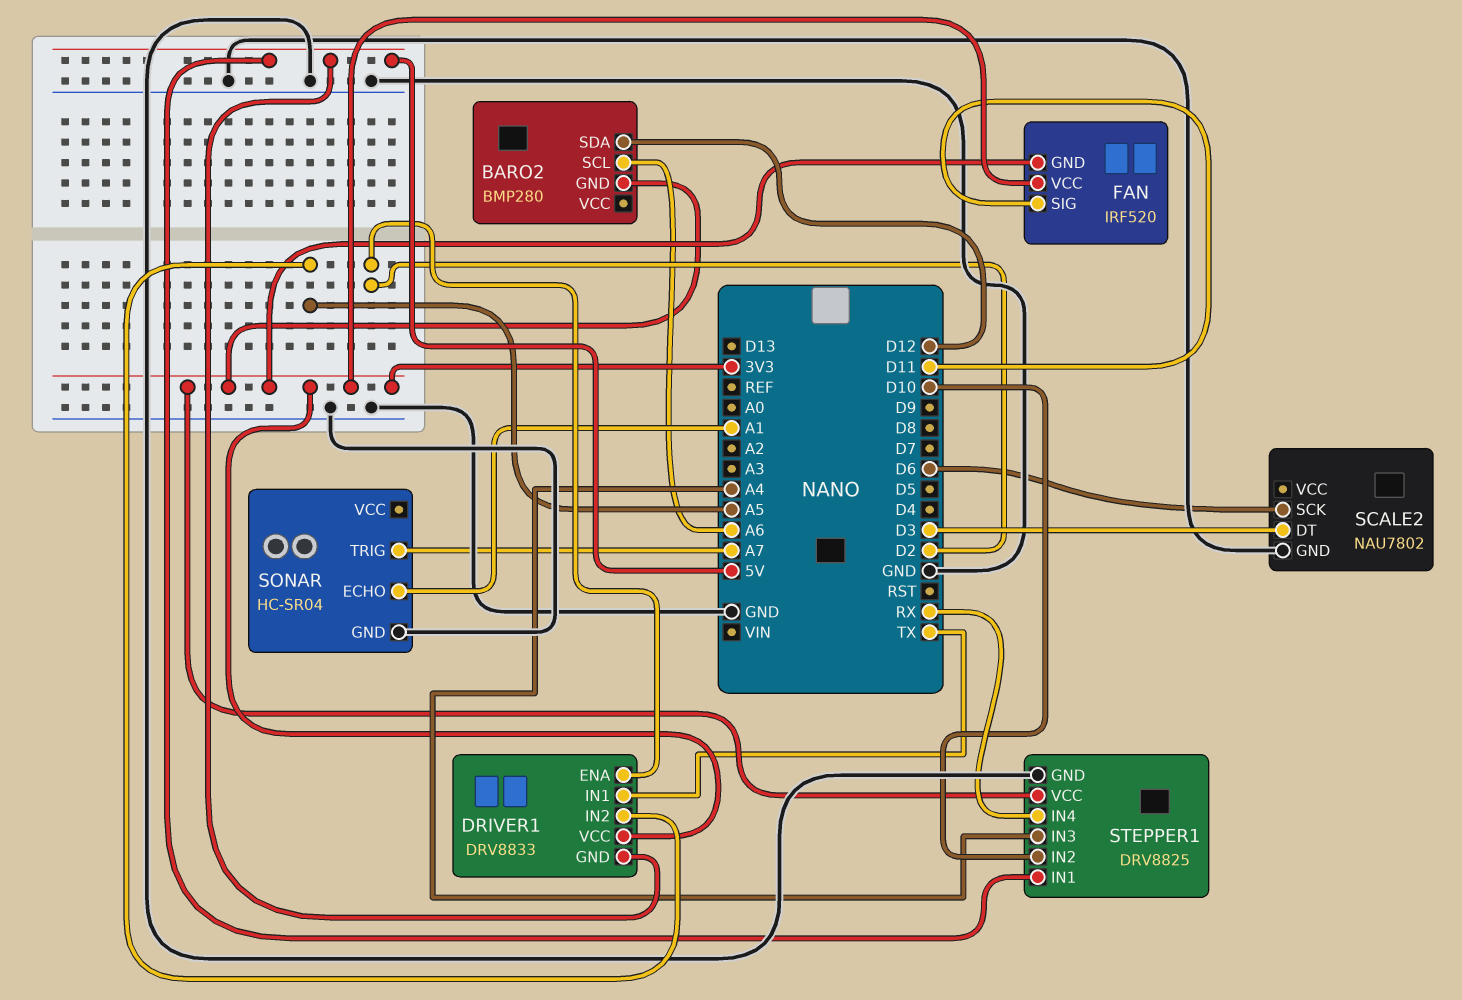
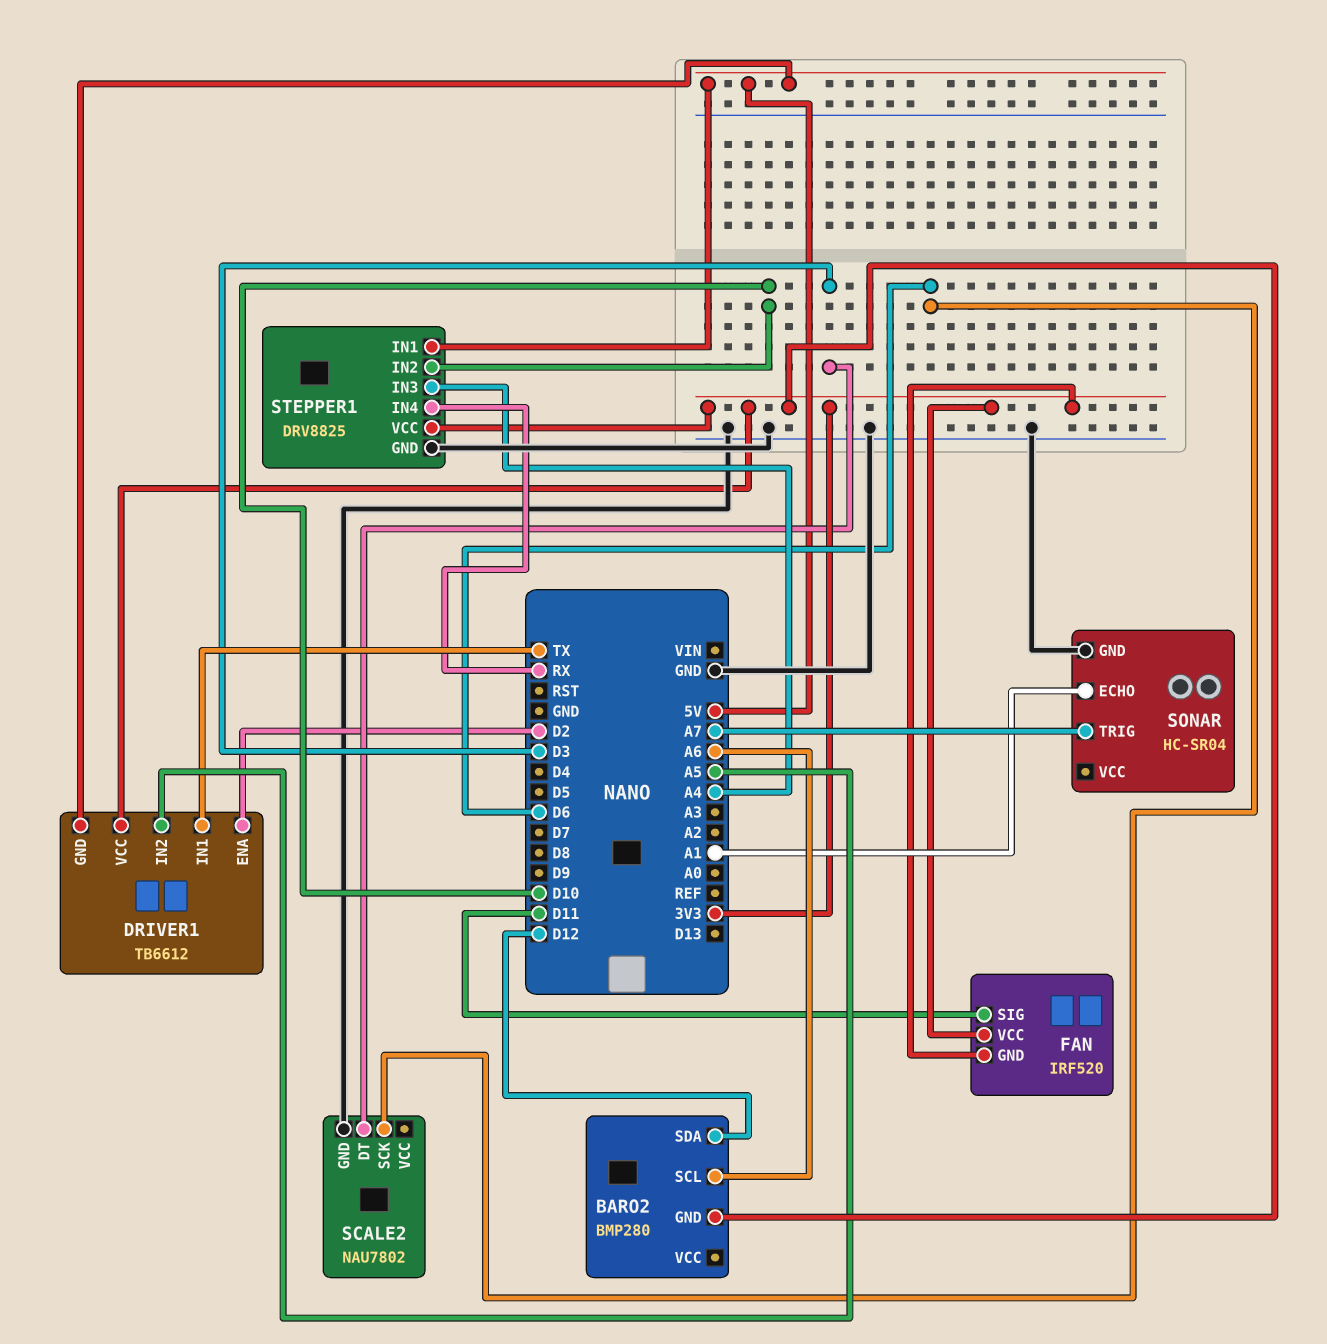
DRIVER1: DRV8833 -> TB6612

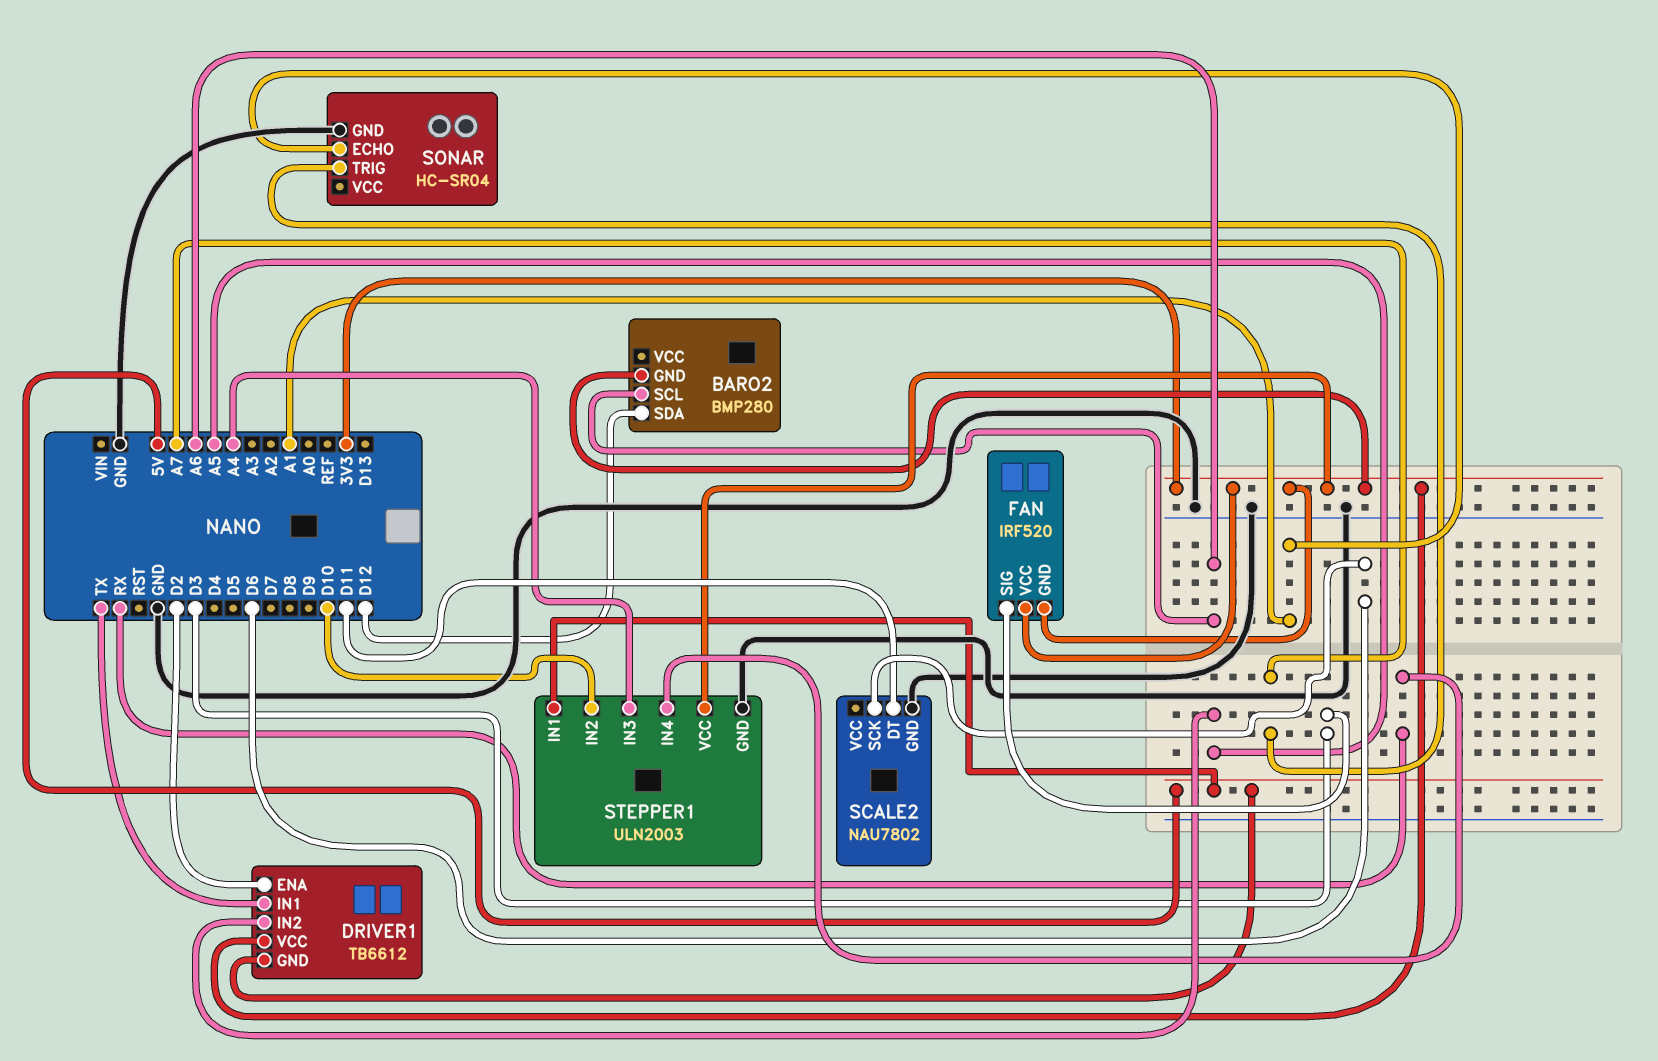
FAN pin SIG: D11 -> D3
SCALE2 pin DT: D3 -> D11
STEPPER1: DRV8825 -> ULN2003

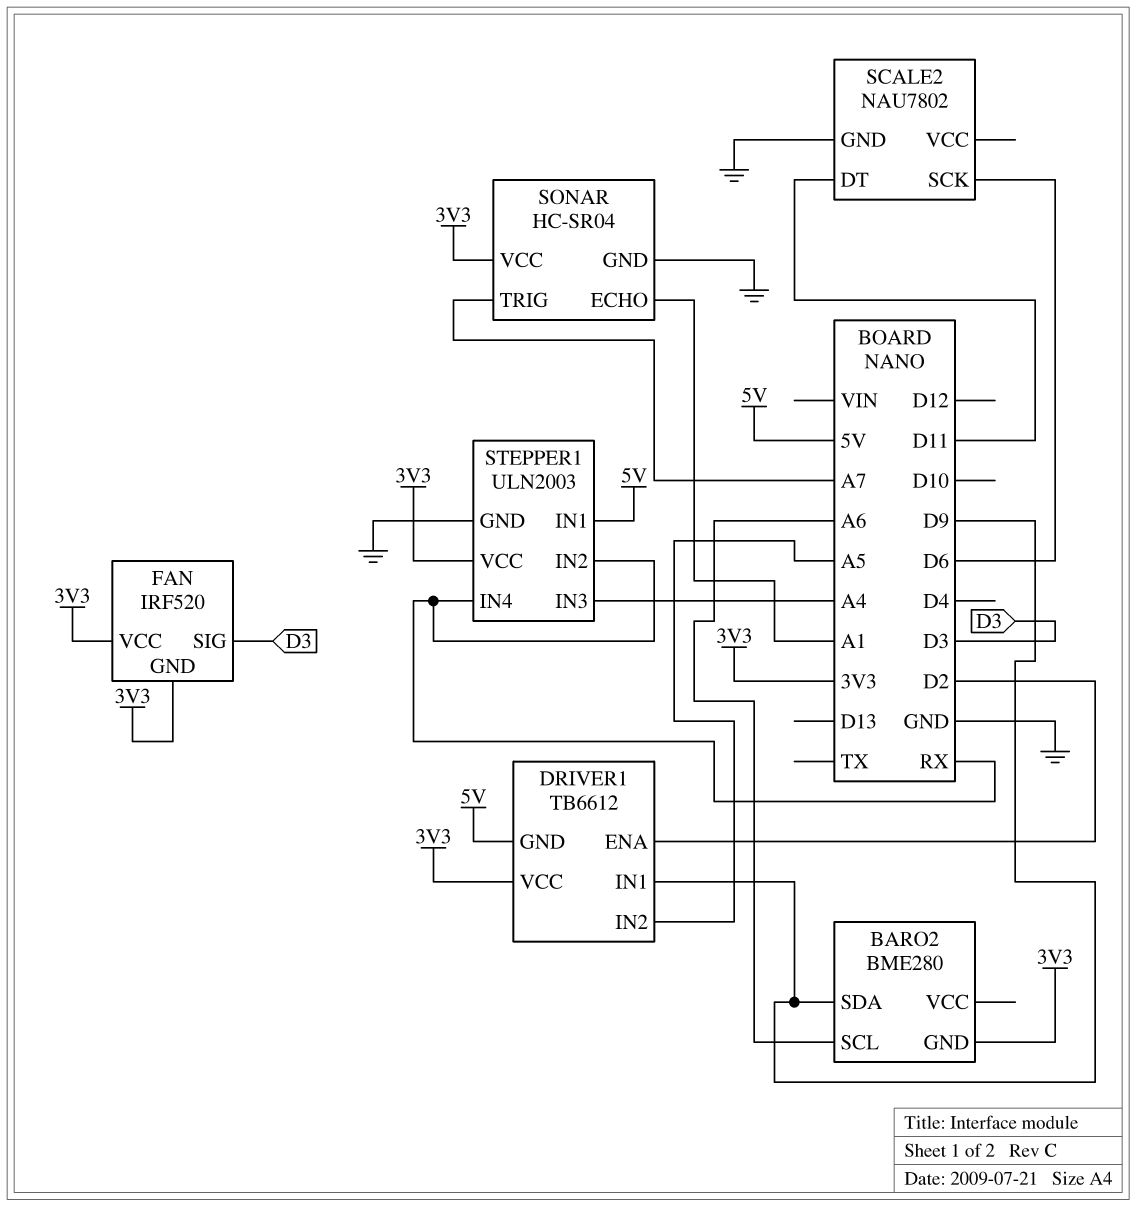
BARO2: BMP280 -> BME280
BARO2 pin SDA: D12 -> D9
DRIVER1 pin IN1: TX -> D9
SONAR pin VCC: none -> 3V3
STEPPER1 pin IN2: D10 -> RX

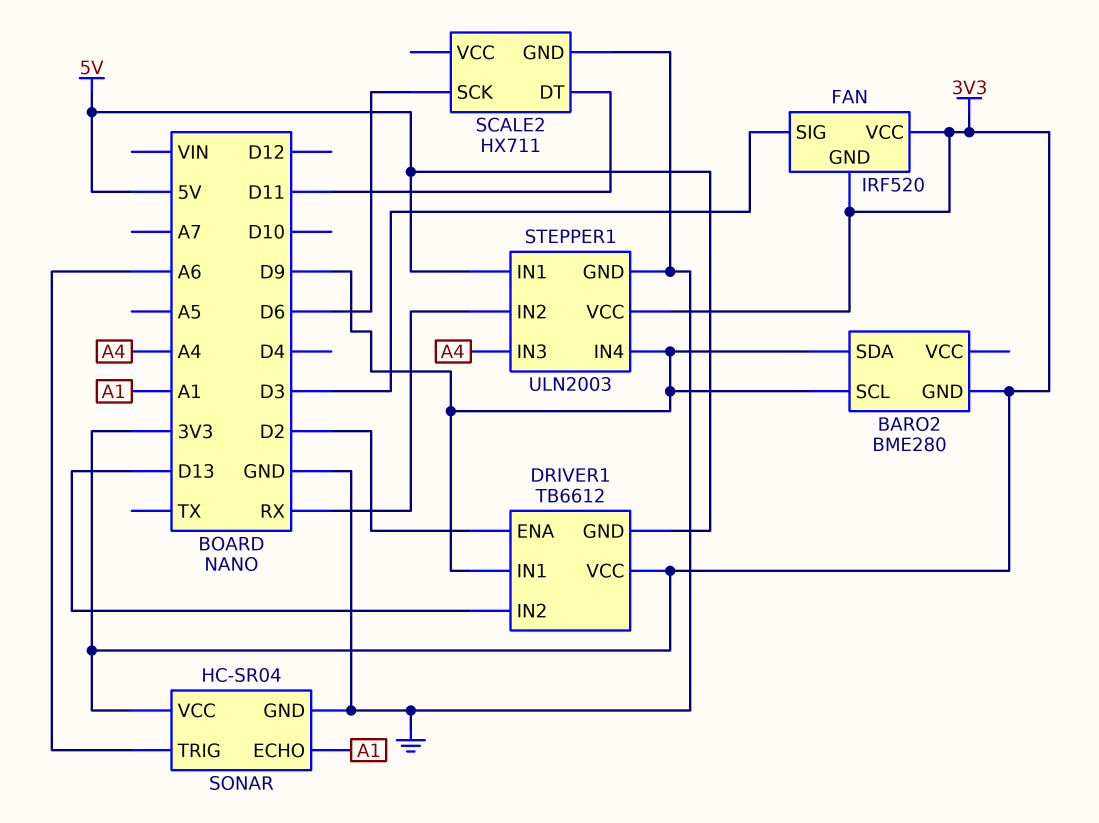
BARO2 pin SCL: A6 -> D9
DRIVER1 pin IN2: A5 -> D13
SCALE2: NAU7802 -> HX711
SONAR pin TRIG: A7 -> A6
STEPPER1 pin IN4: RX -> D9

